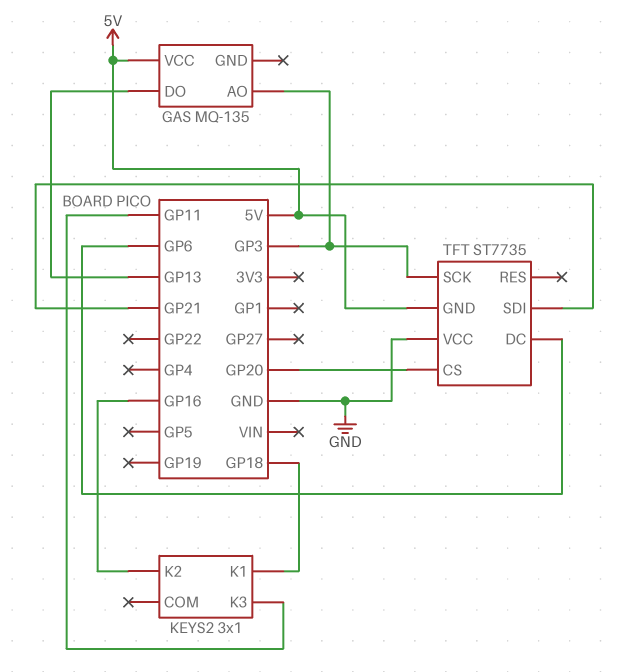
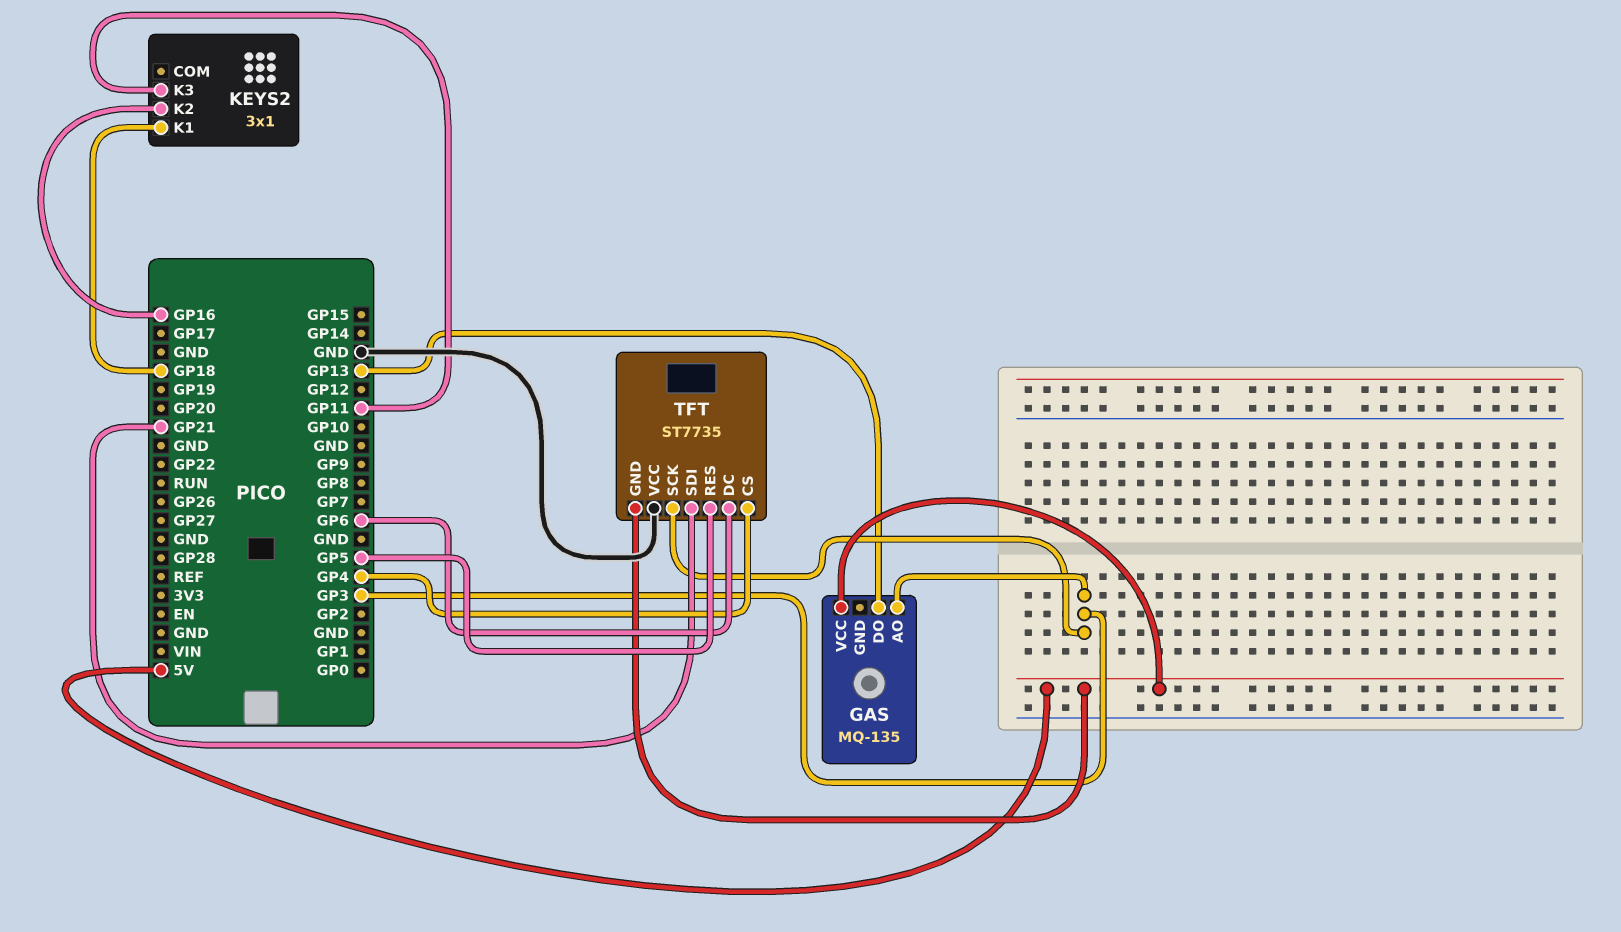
TFT pin CS: GP20 -> GP4
TFT pin RES: none -> GP5

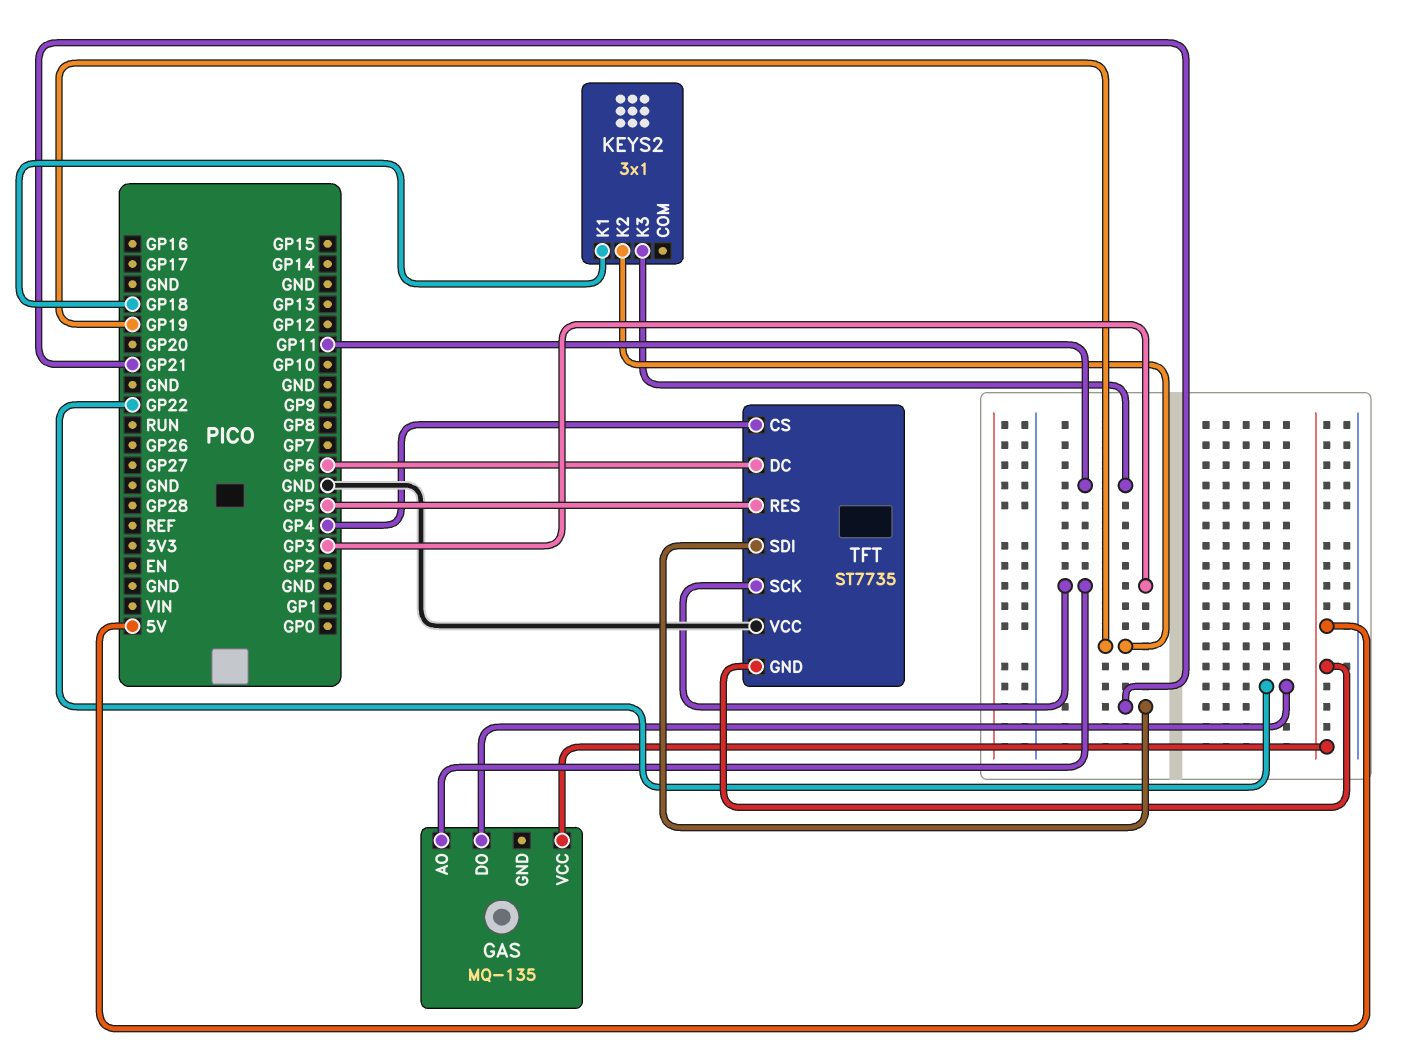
GAS pin DO: GP13 -> GP22
KEYS2 pin K2: GP16 -> GP19

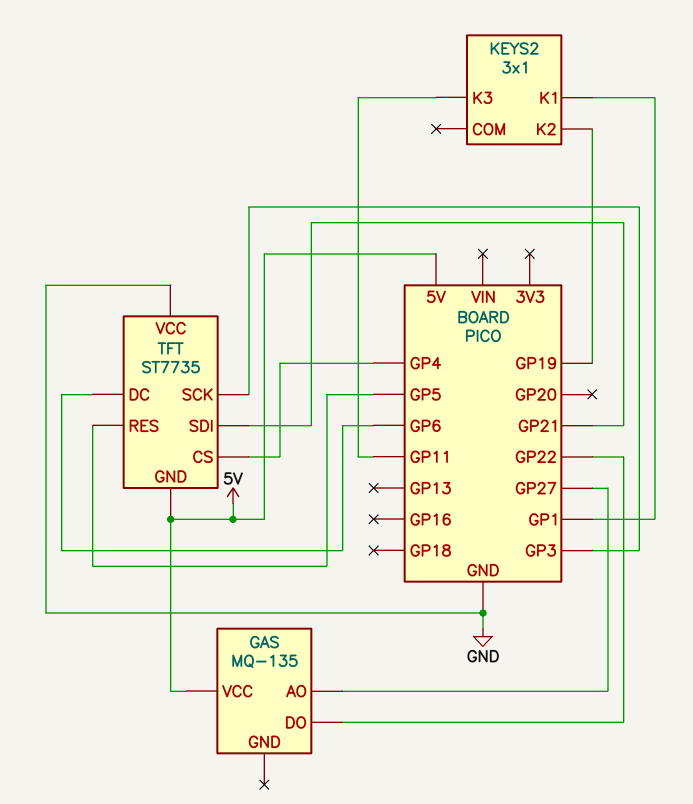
GAS pin AO: GP3 -> GP27
KEYS2 pin K1: GP18 -> GP1

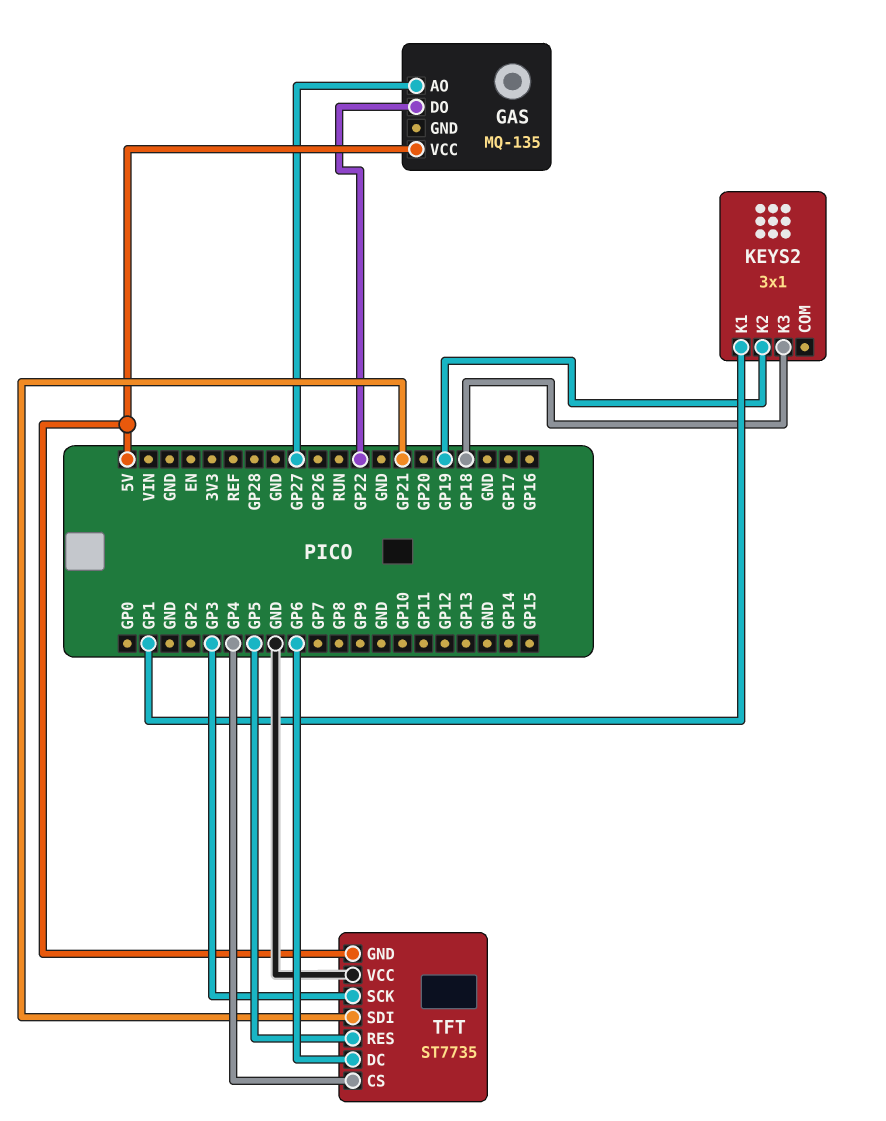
KEYS2 pin K3: GP11 -> GP18

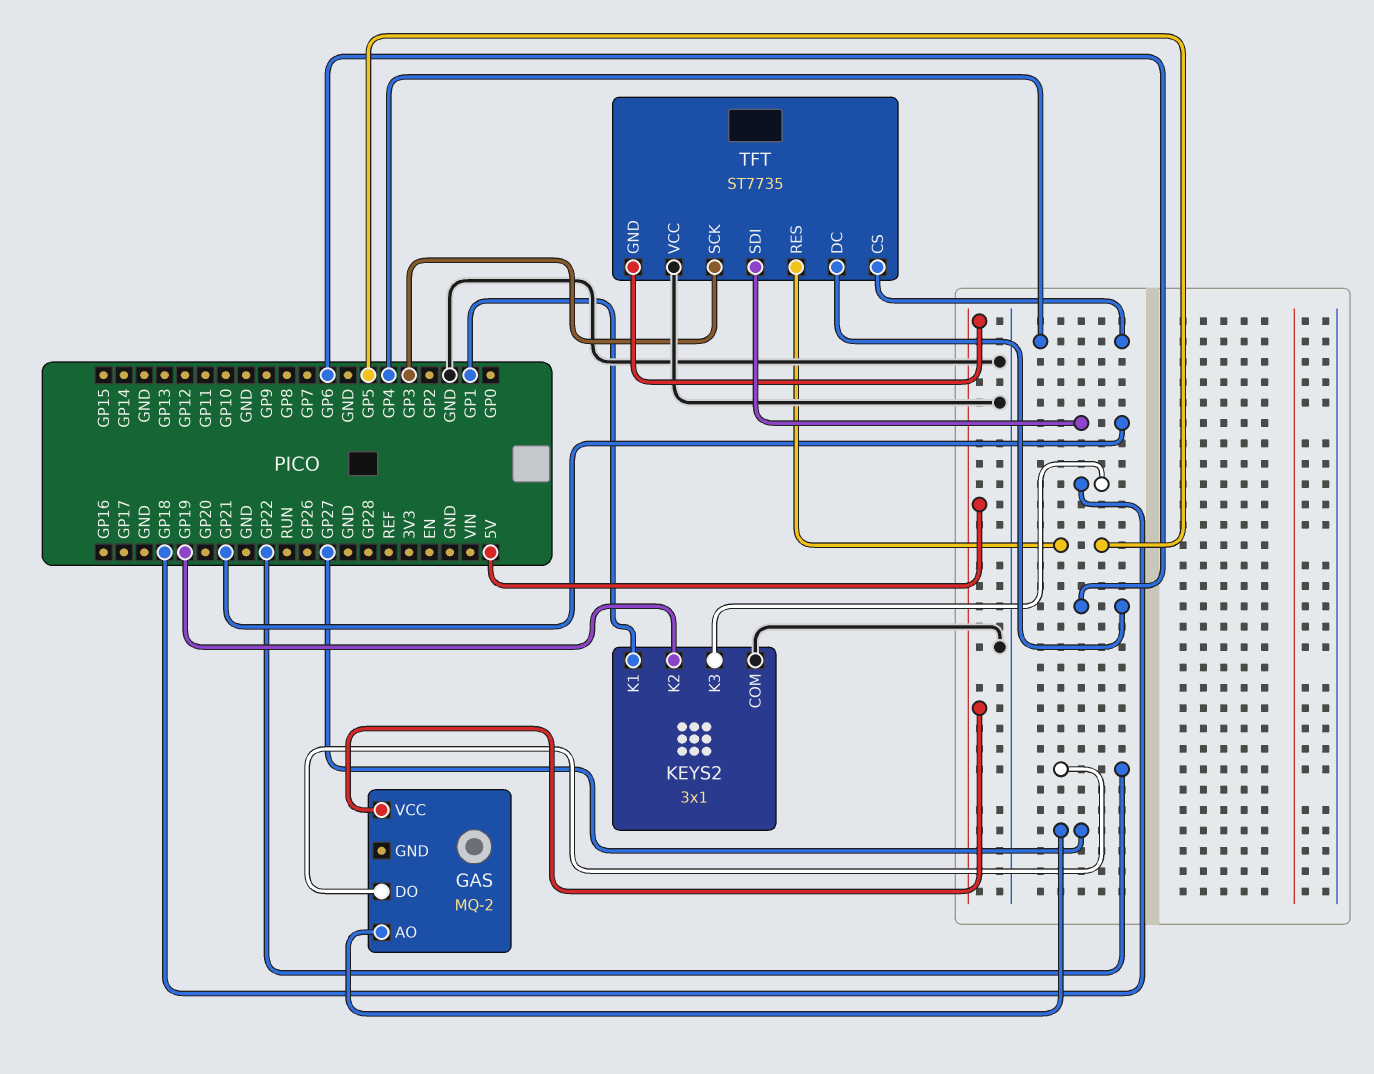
GAS: MQ-135 -> MQ-2
KEYS2 pin COM: none -> GND

